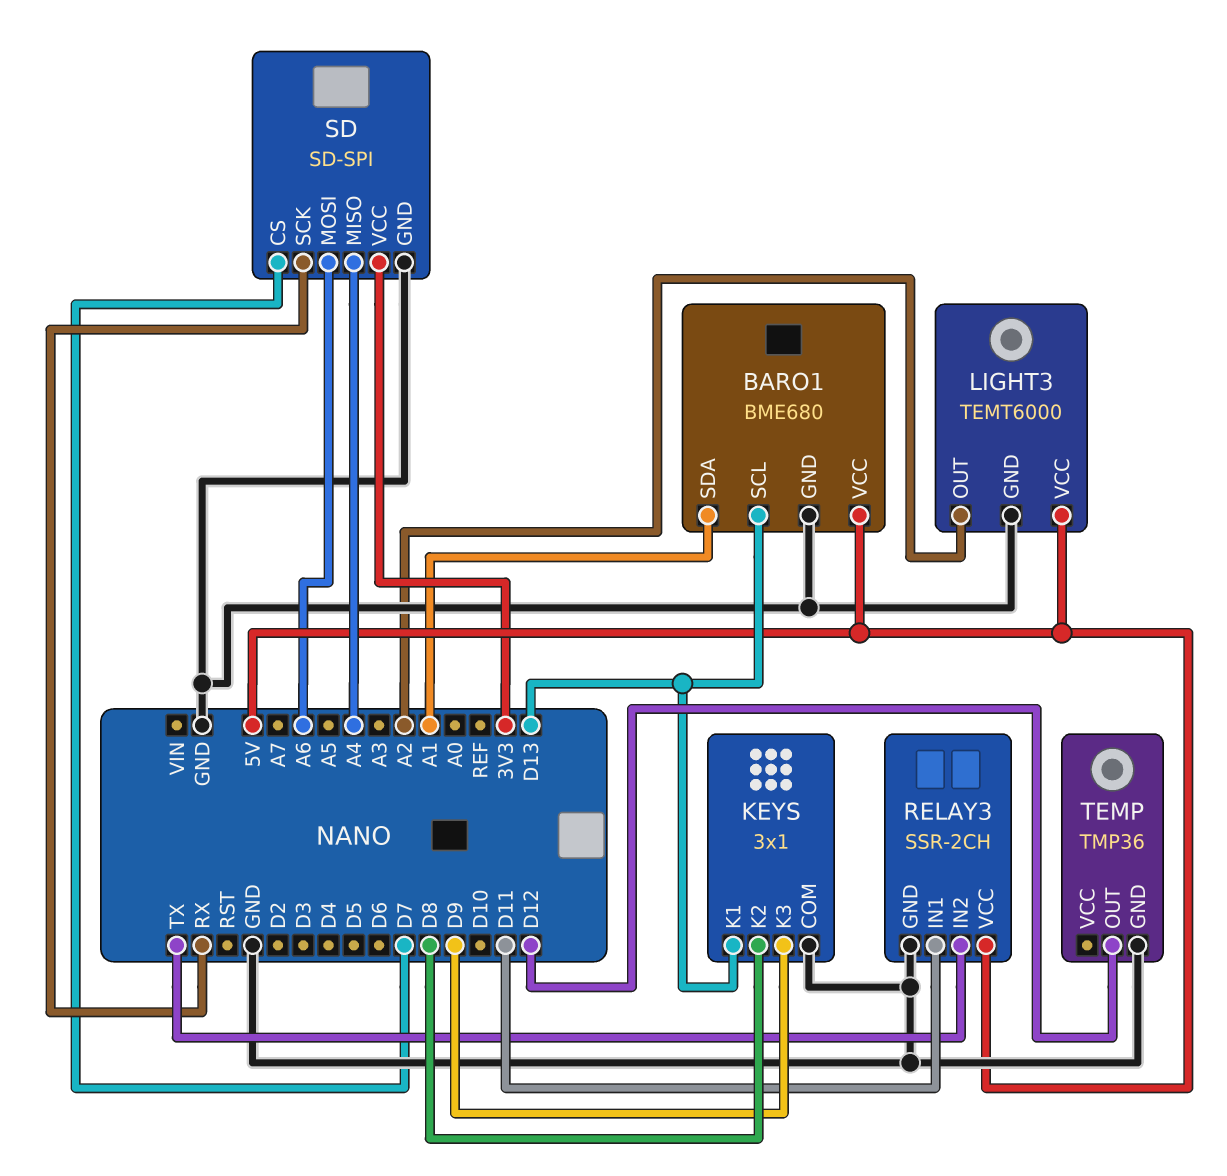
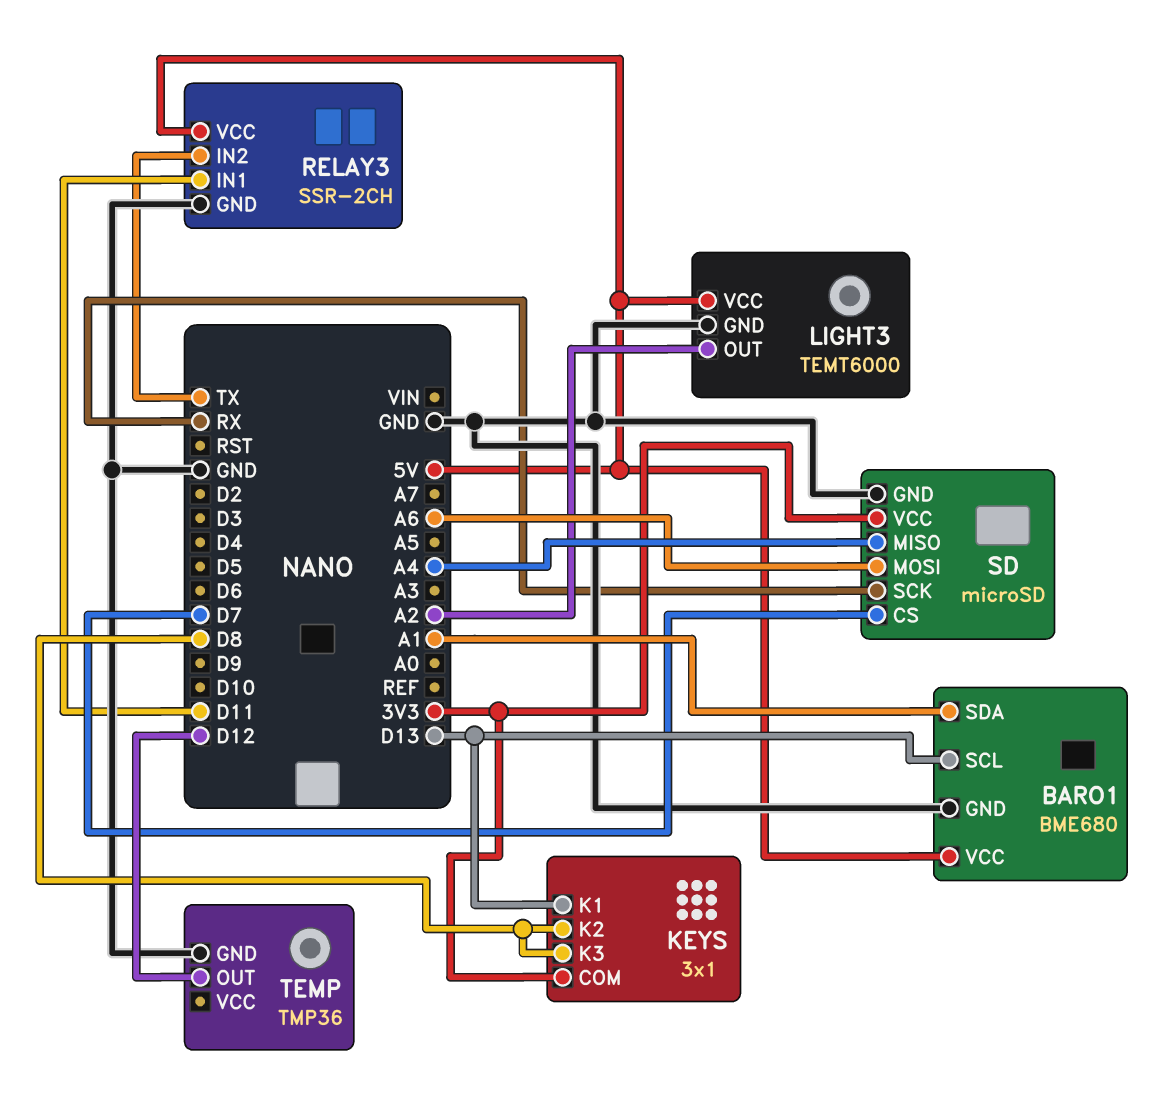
KEYS pin COM: GND -> 3V3
KEYS pin K3: D9 -> D8
SD: SD-SPI -> microSD

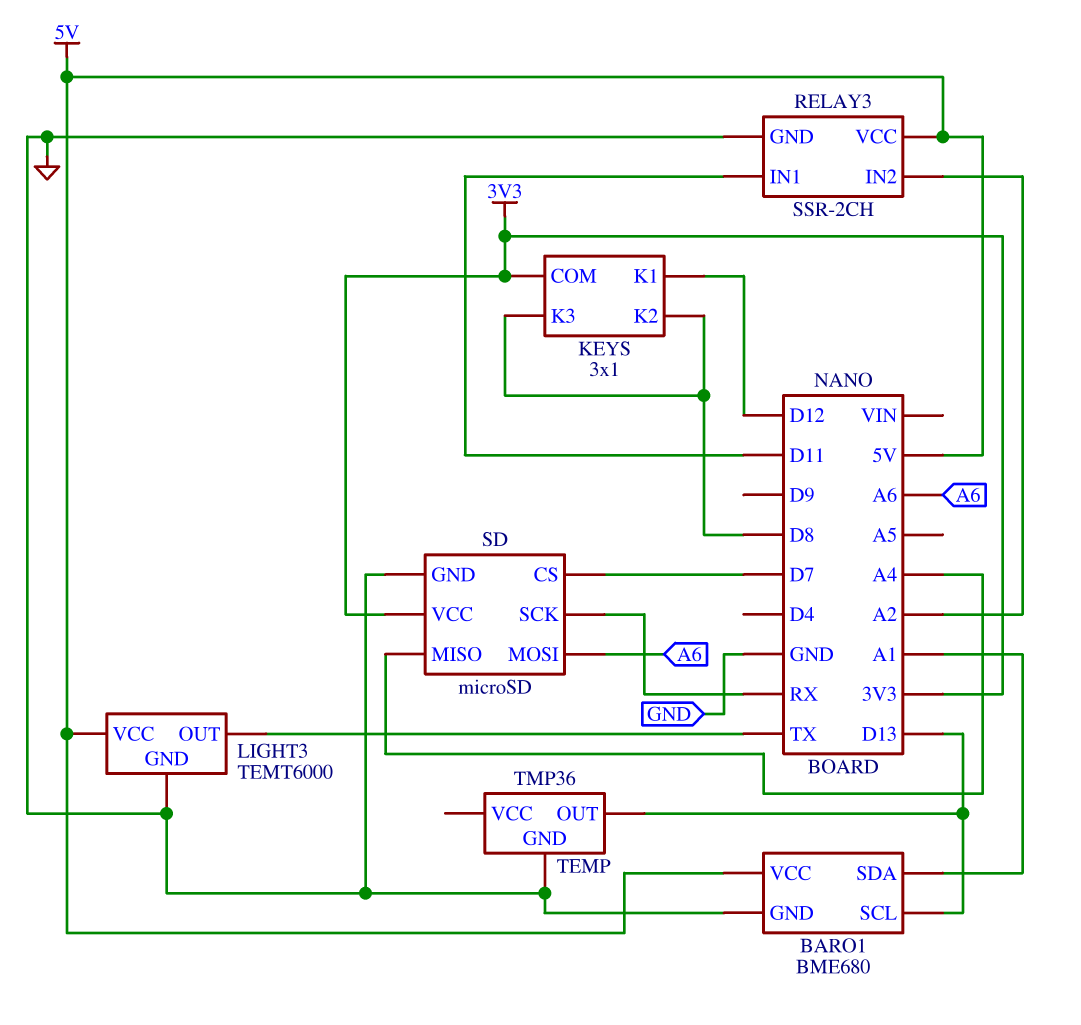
KEYS pin K1: D13 -> D12
LIGHT3 pin OUT: A2 -> TX
RELAY3 pin IN2: TX -> A2
TEMP pin OUT: D12 -> D13

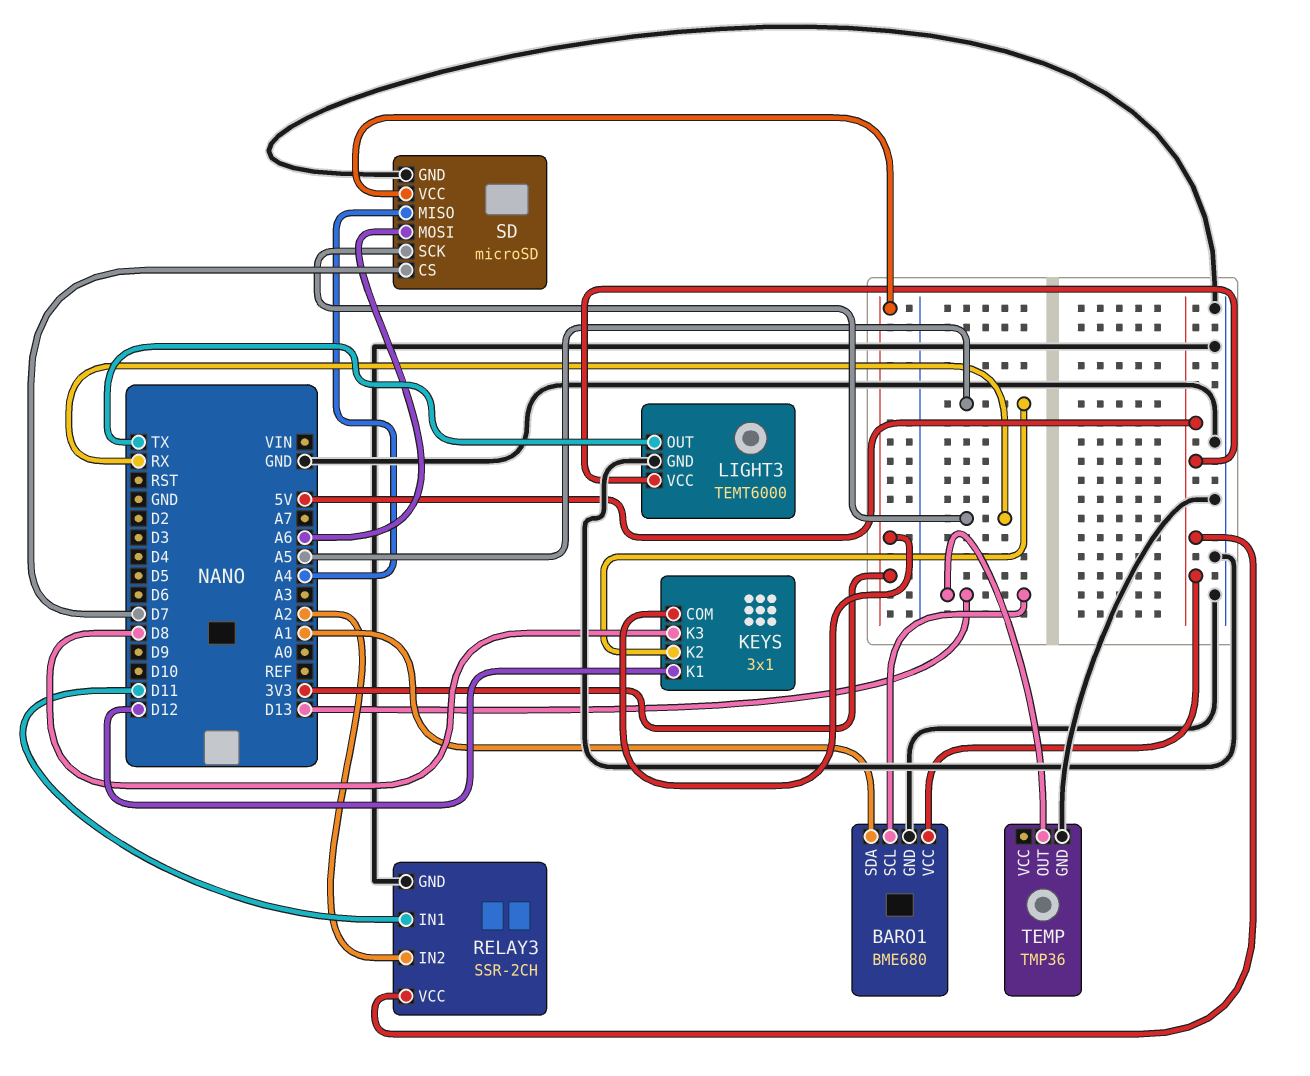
KEYS pin K2: D8 -> A5

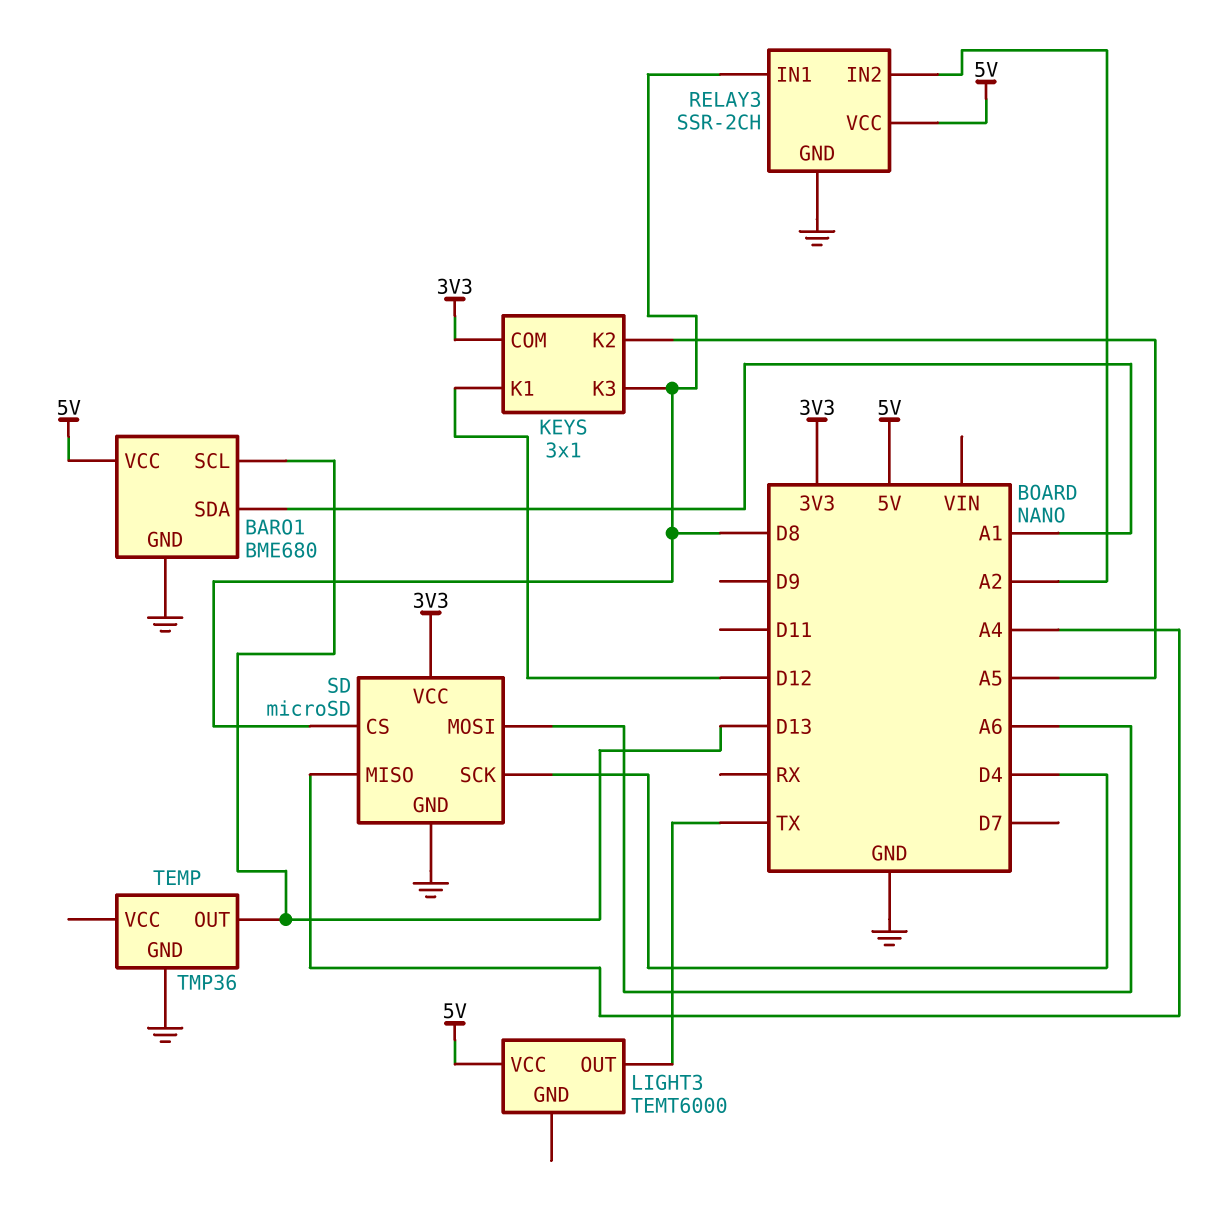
LIGHT3 pin GND: GND -> none
RELAY3 pin IN1: D11 -> D8
SD pin CS: D7 -> D8
SD pin SCK: RX -> D4

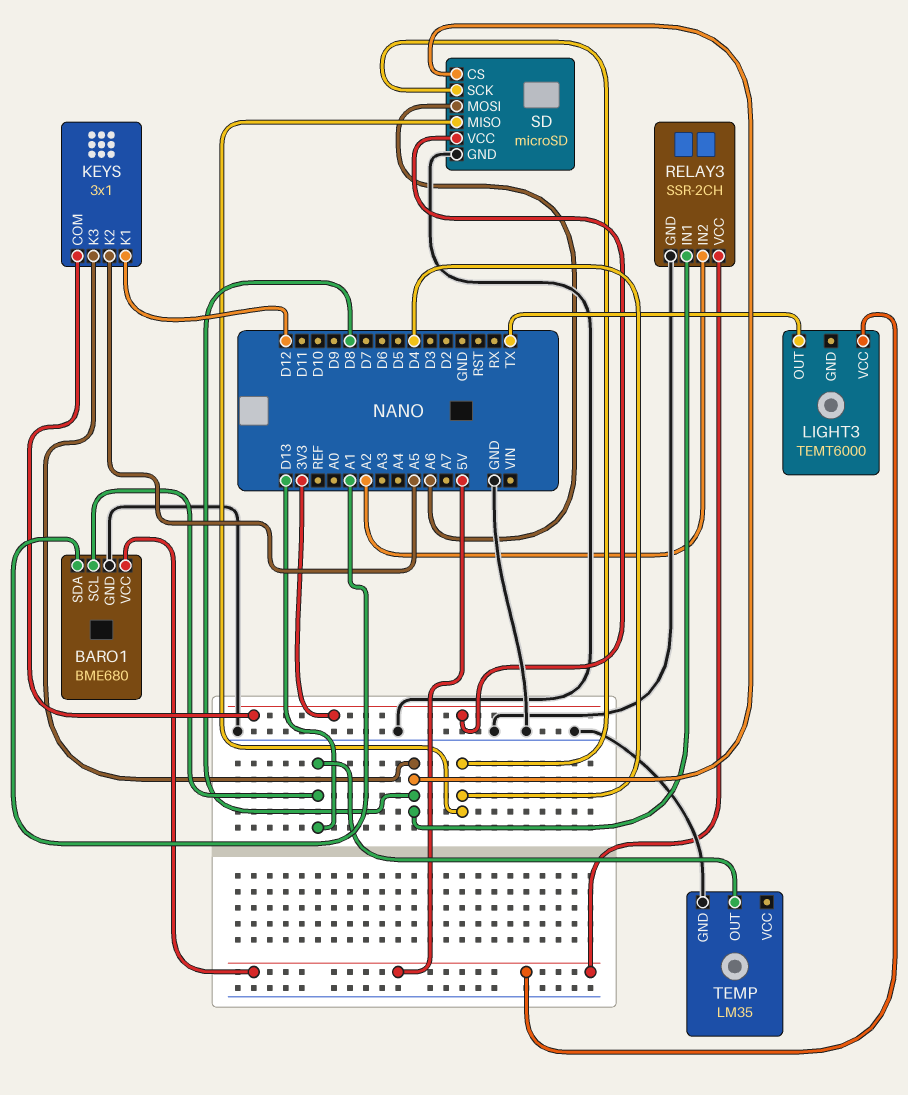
SD pin MISO: A4 -> D4
TEMP: TMP36 -> LM35

